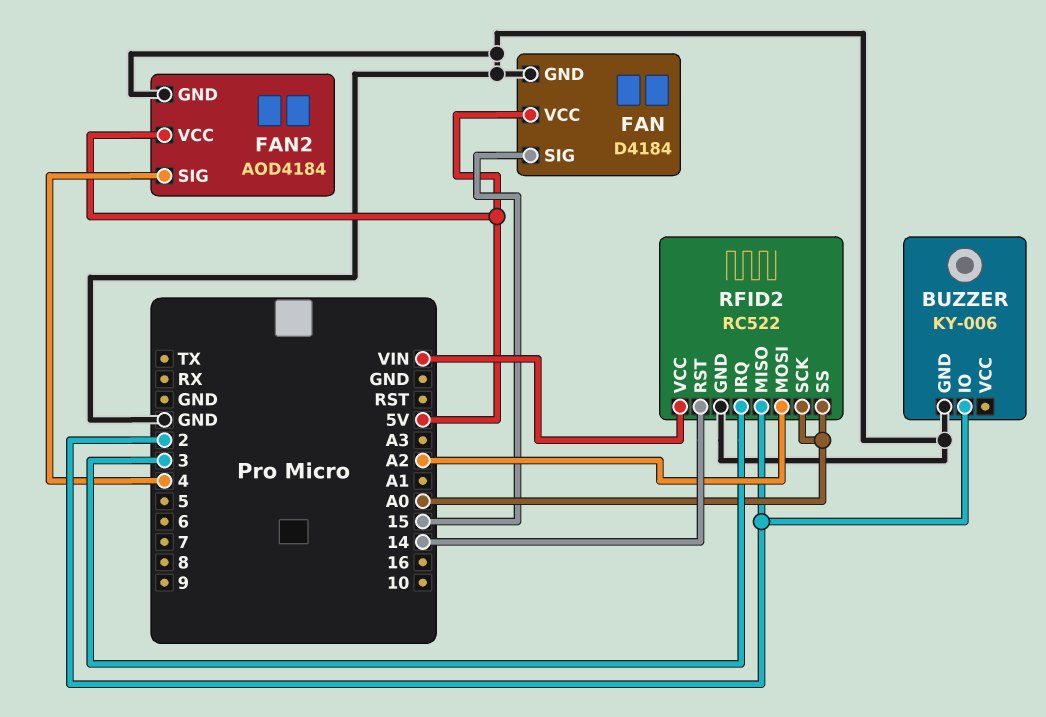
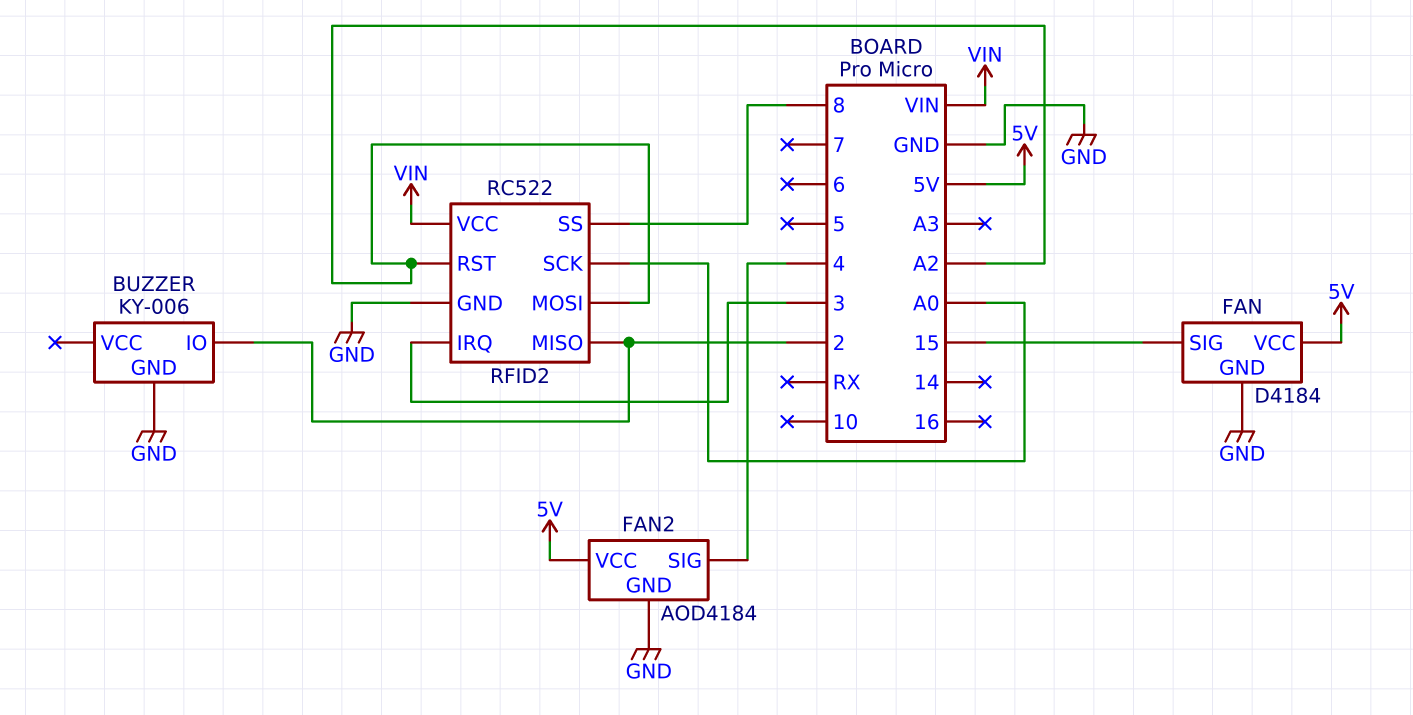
RFID2 pin RST: 14 -> A2
RFID2 pin SS: A0 -> 8

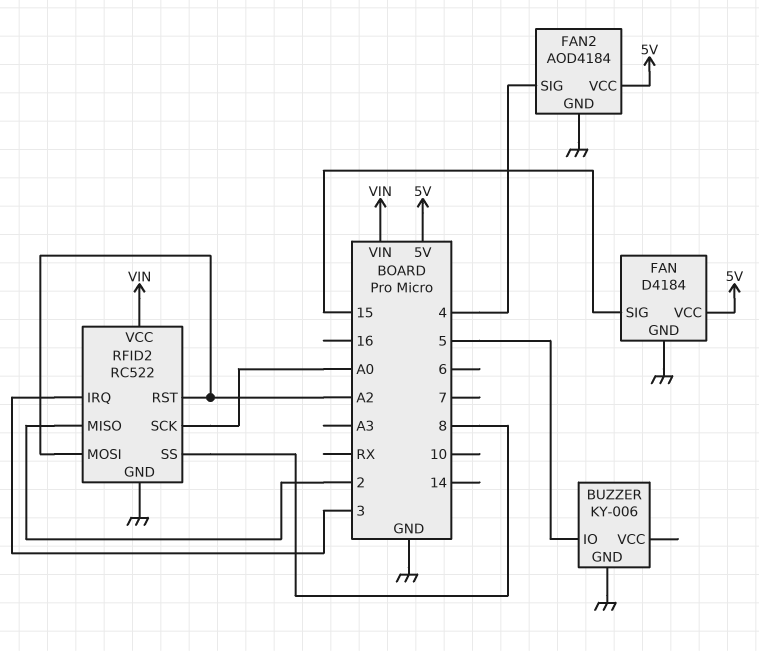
BUZZER pin IO: 2 -> 5

